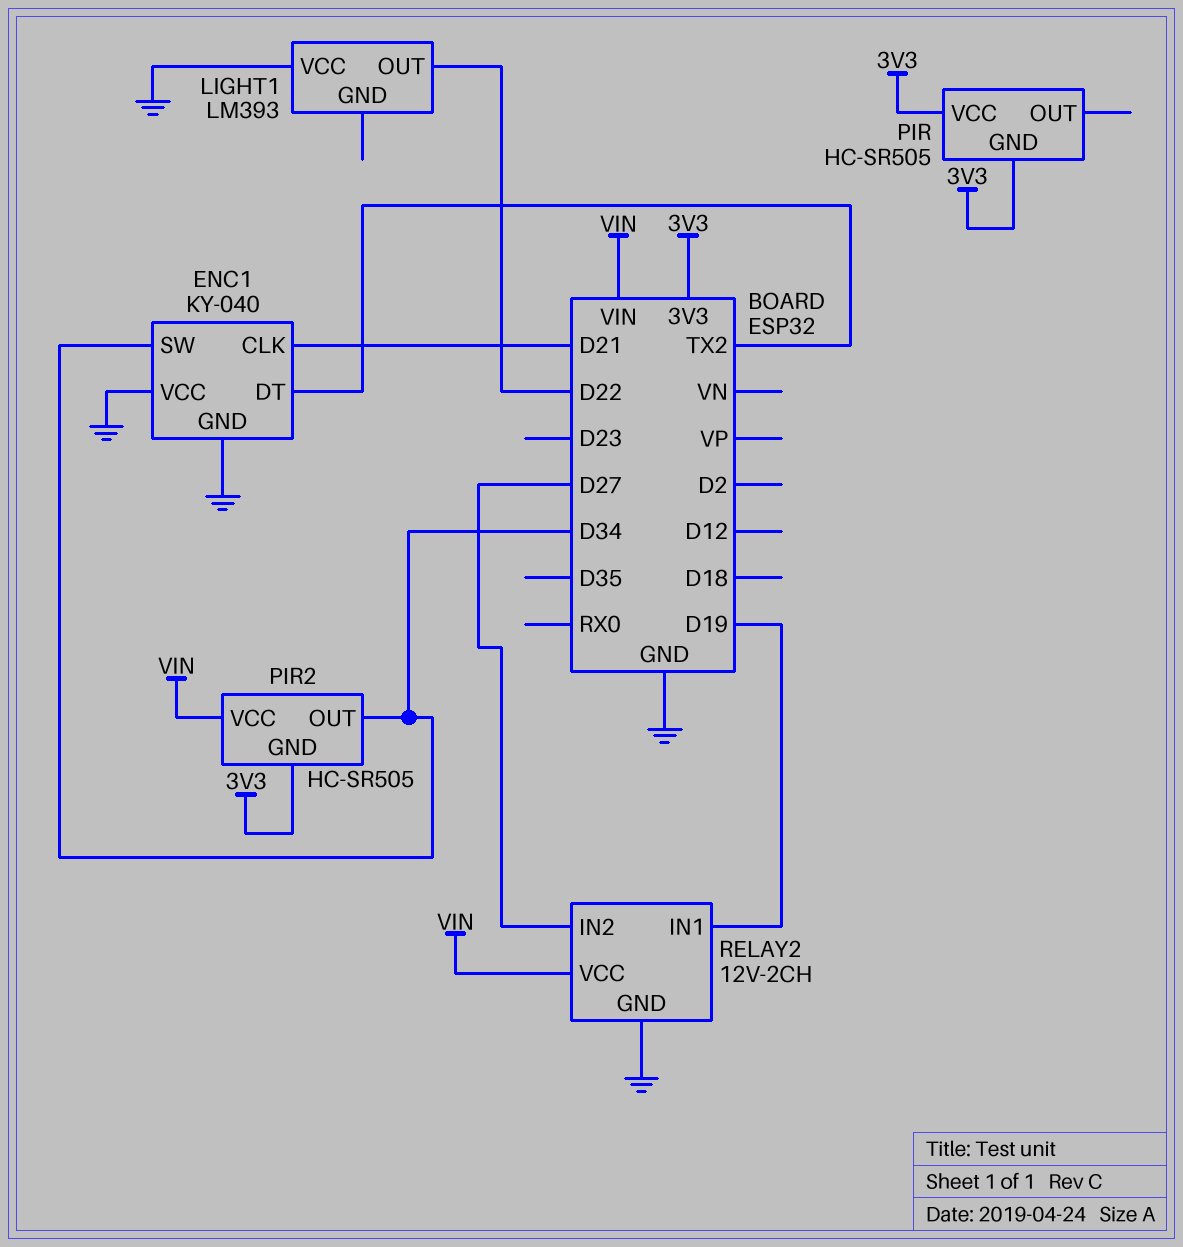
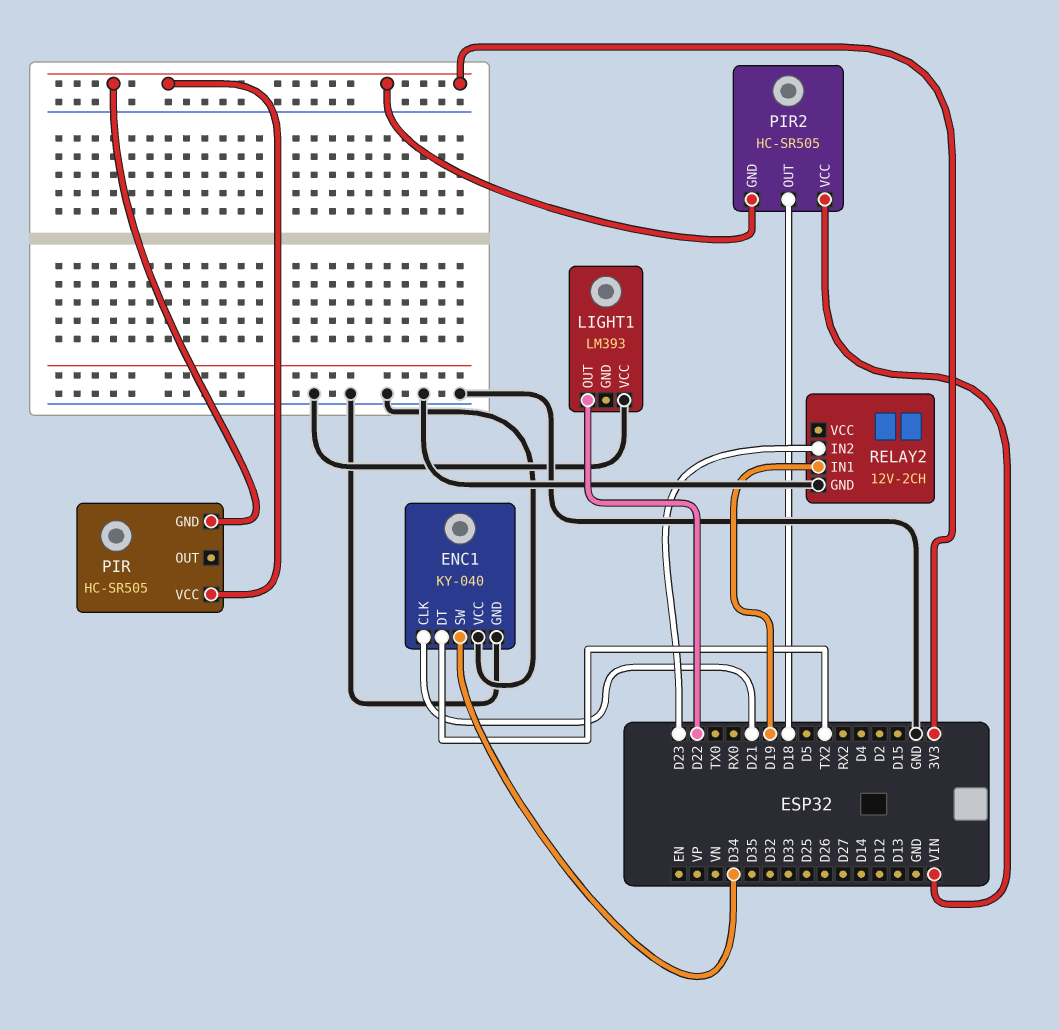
PIR2 pin OUT: D34 -> D18
RELAY2 pin IN2: D27 -> D23
RELAY2 pin VCC: VIN -> none

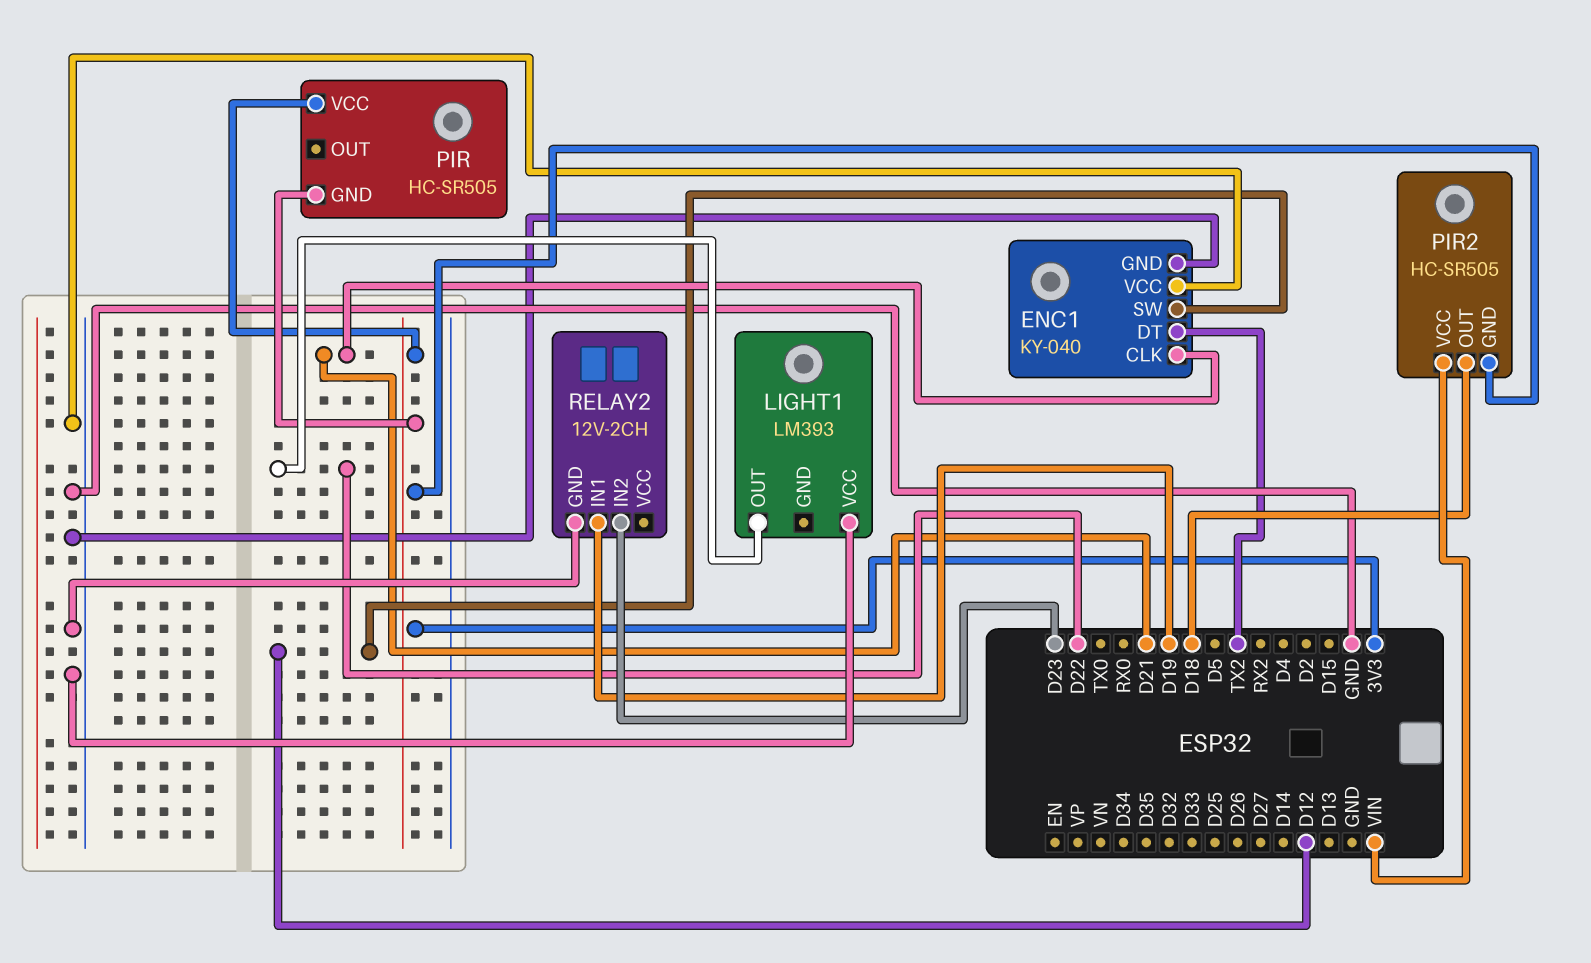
ENC1 pin SW: D34 -> D12

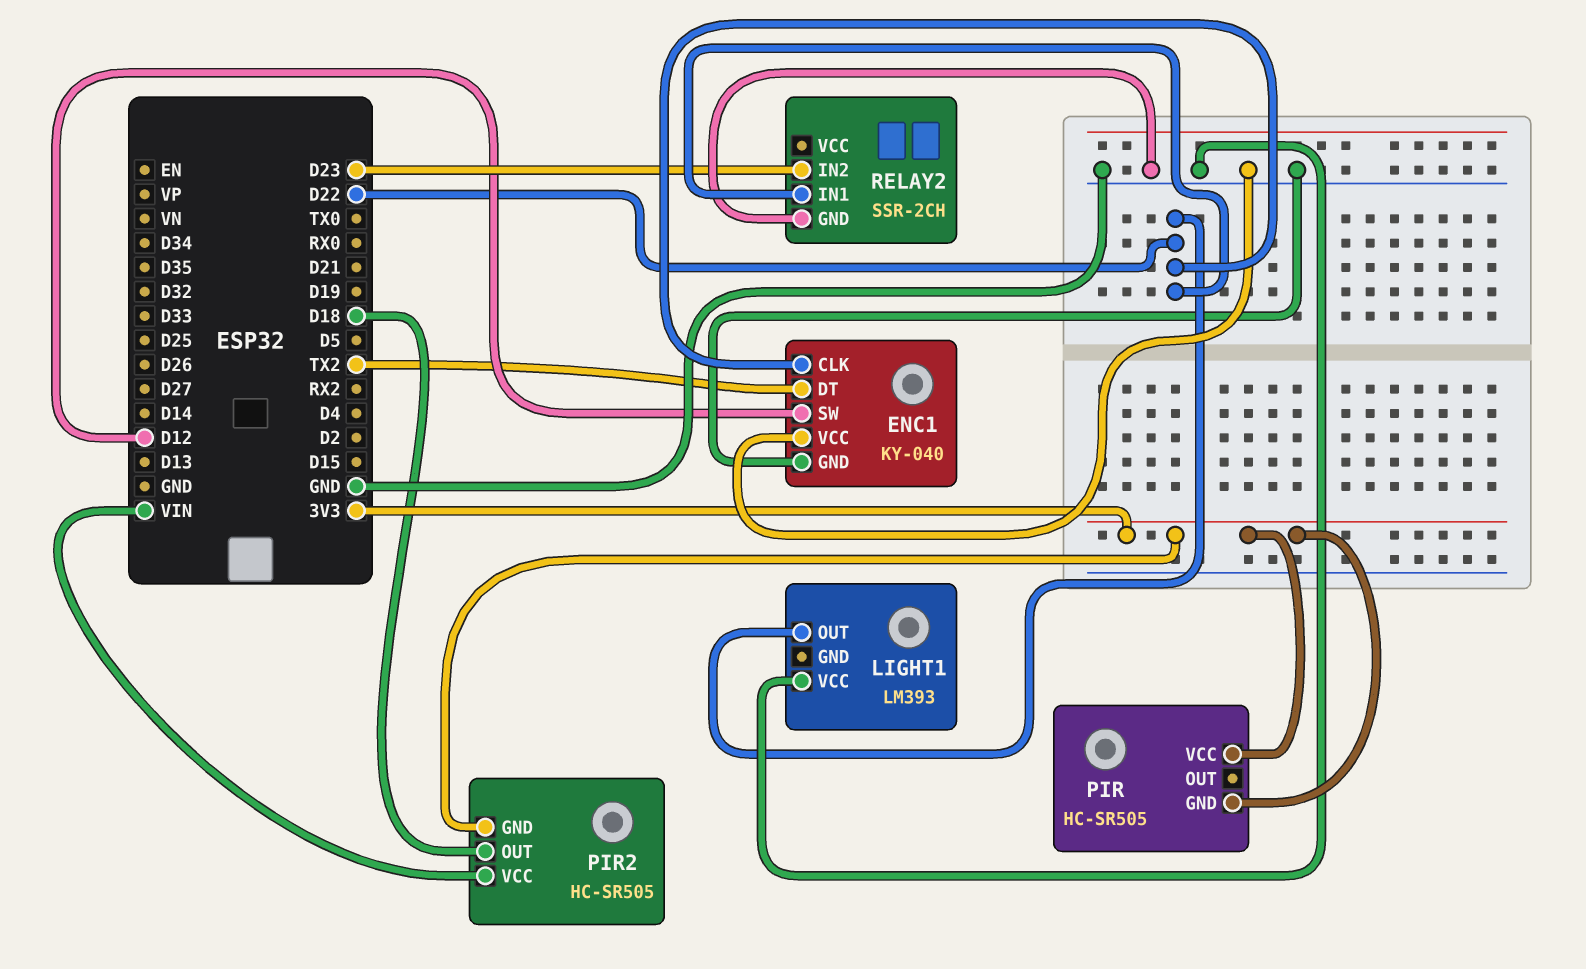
ENC1 pin CLK: D21 -> D22
RELAY2: 12V-2CH -> SSR-2CH
RELAY2 pin IN1: D19 -> D22

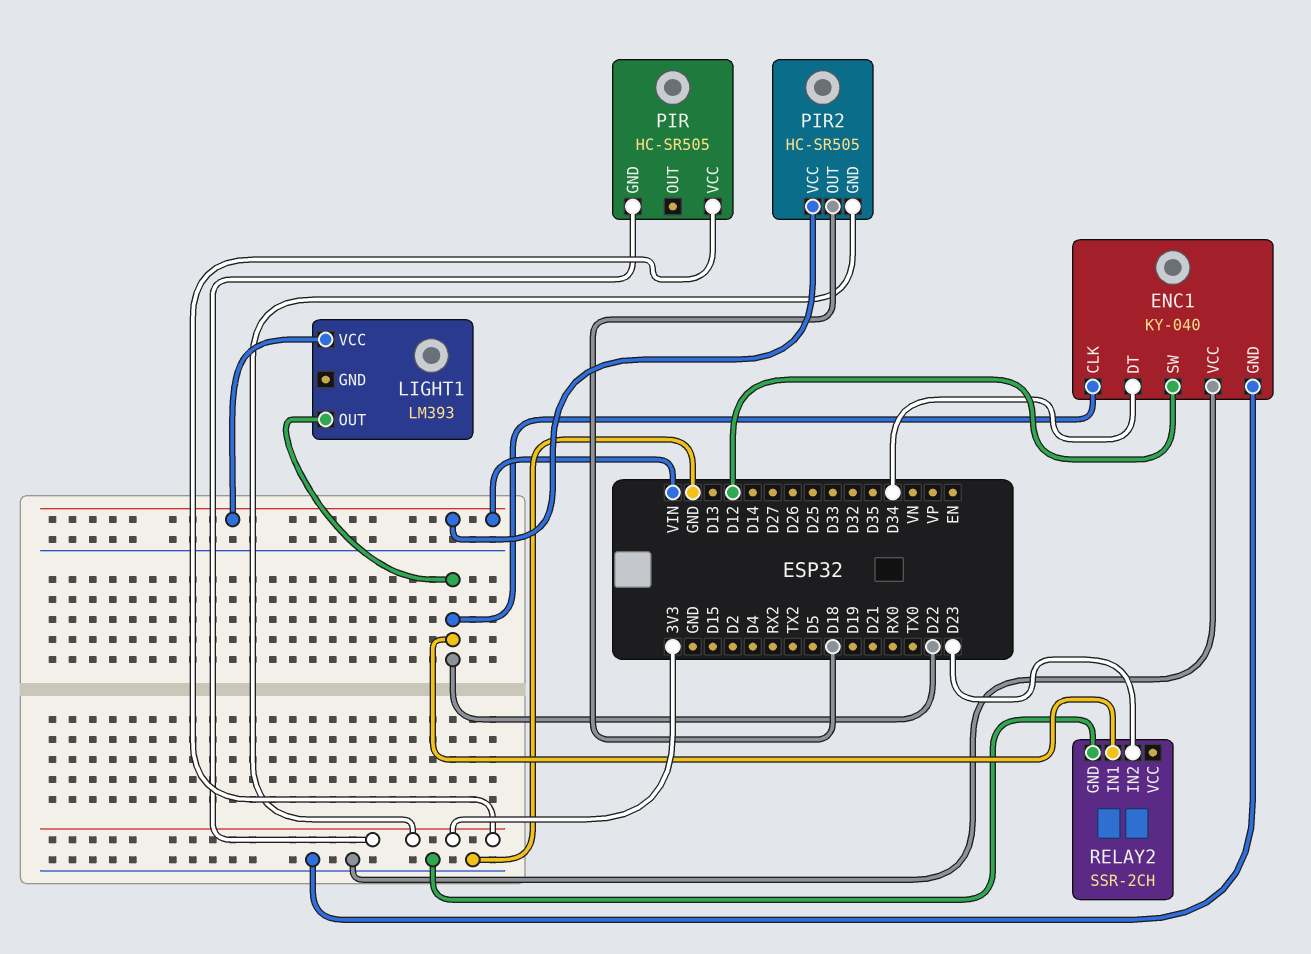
ENC1 pin DT: TX2 -> D34
LIGHT1 pin VCC: GND -> VIN

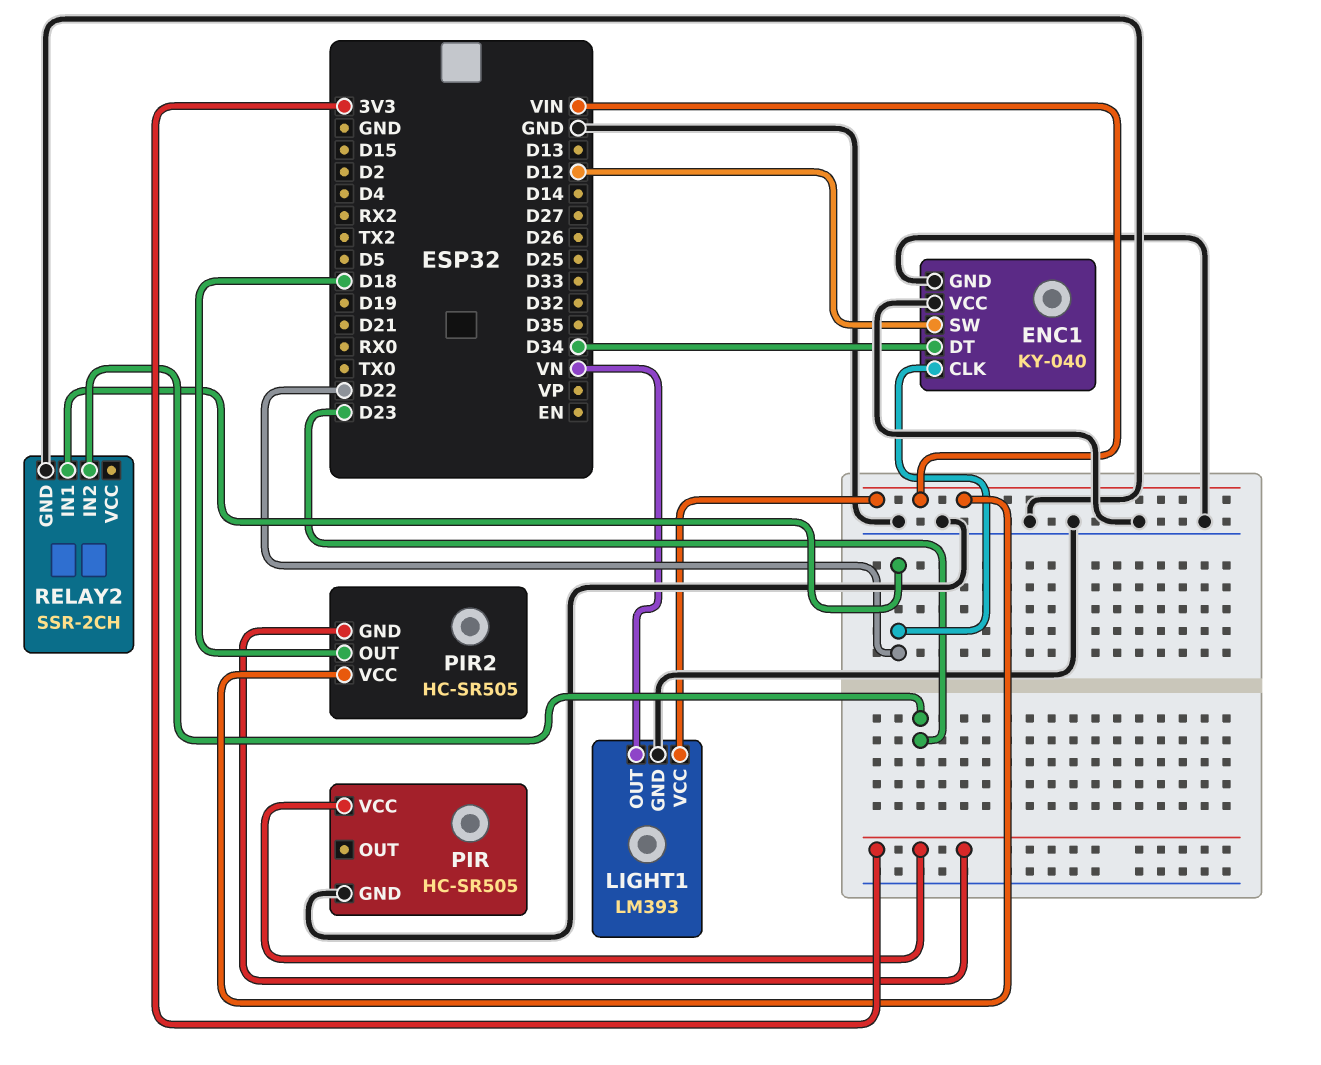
LIGHT1 pin GND: none -> GND
LIGHT1 pin OUT: D22 -> VN
PIR pin GND: 3V3 -> GND

